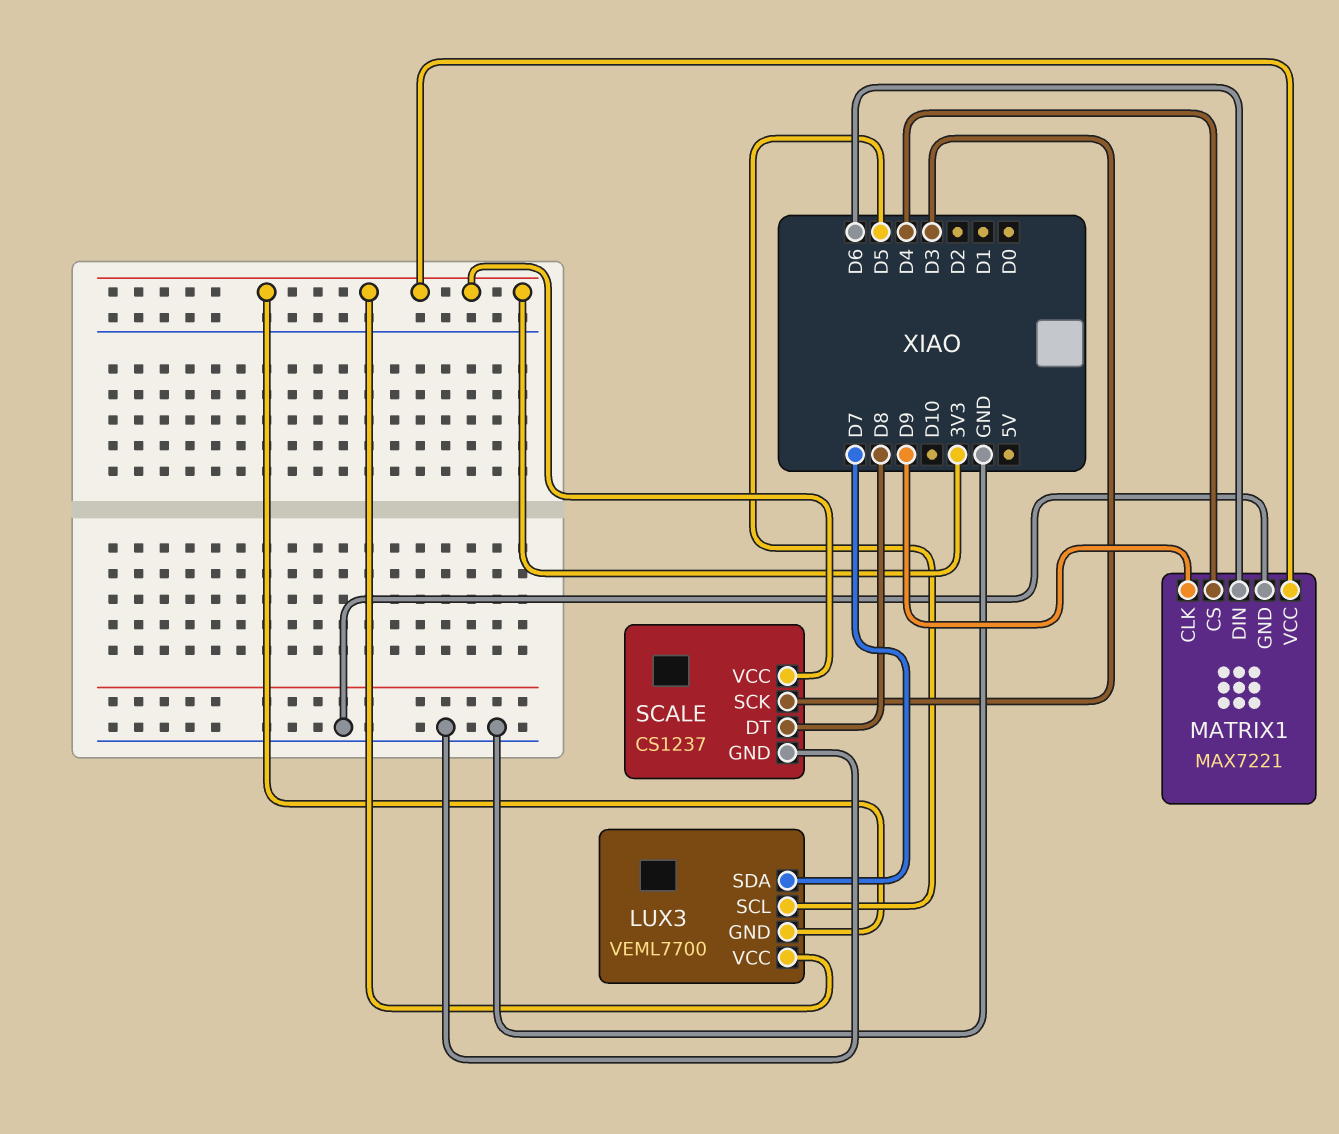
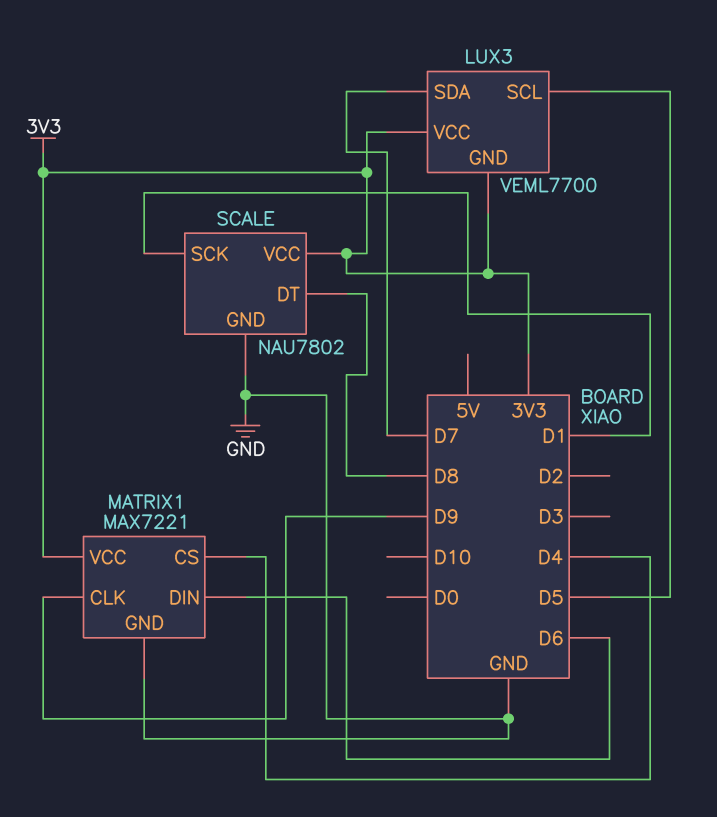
SCALE: CS1237 -> NAU7802
SCALE pin SCK: D3 -> D1

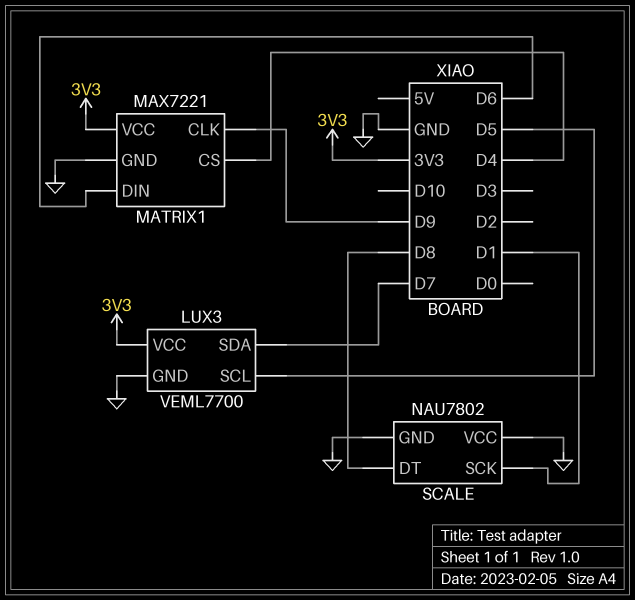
LUX3 pin GND: 3V3 -> GND
SCALE pin VCC: 3V3 -> GND

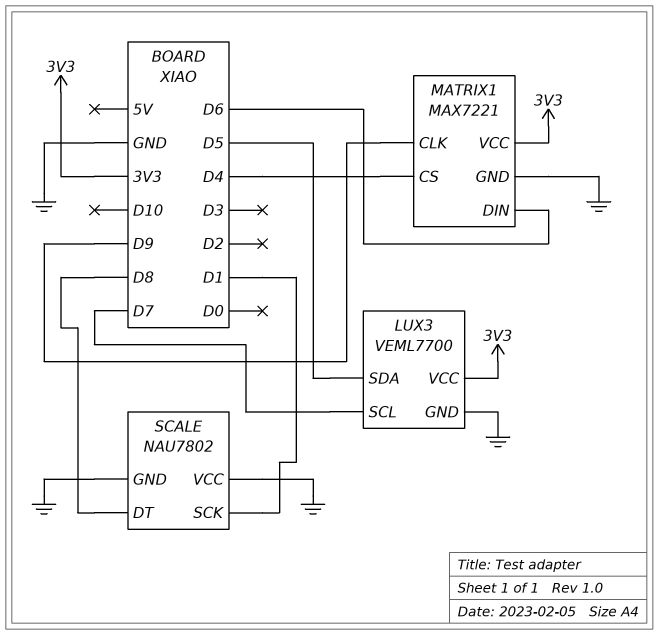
LUX3 pin SCL: D5 -> D7
LUX3 pin SDA: D7 -> D5

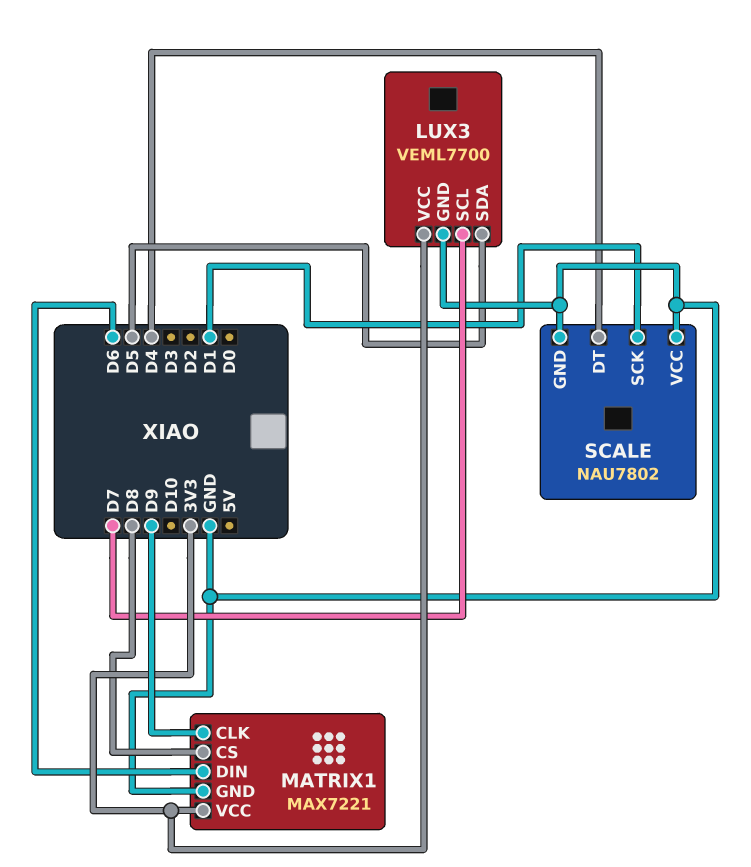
MATRIX1 pin CS: D4 -> D8
SCALE pin DT: D8 -> D4

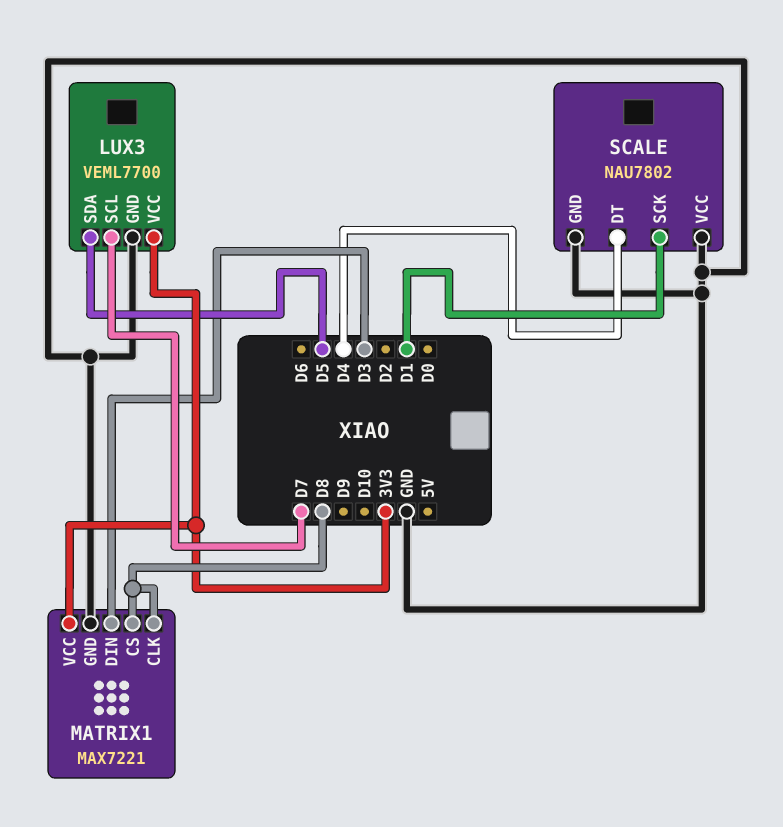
MATRIX1 pin CLK: D9 -> D8
MATRIX1 pin DIN: D6 -> D3

